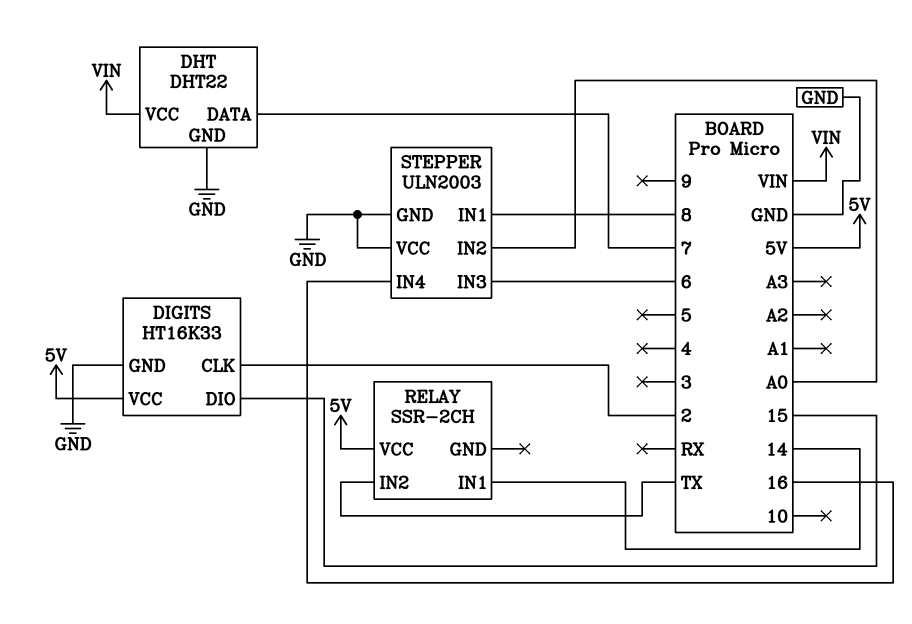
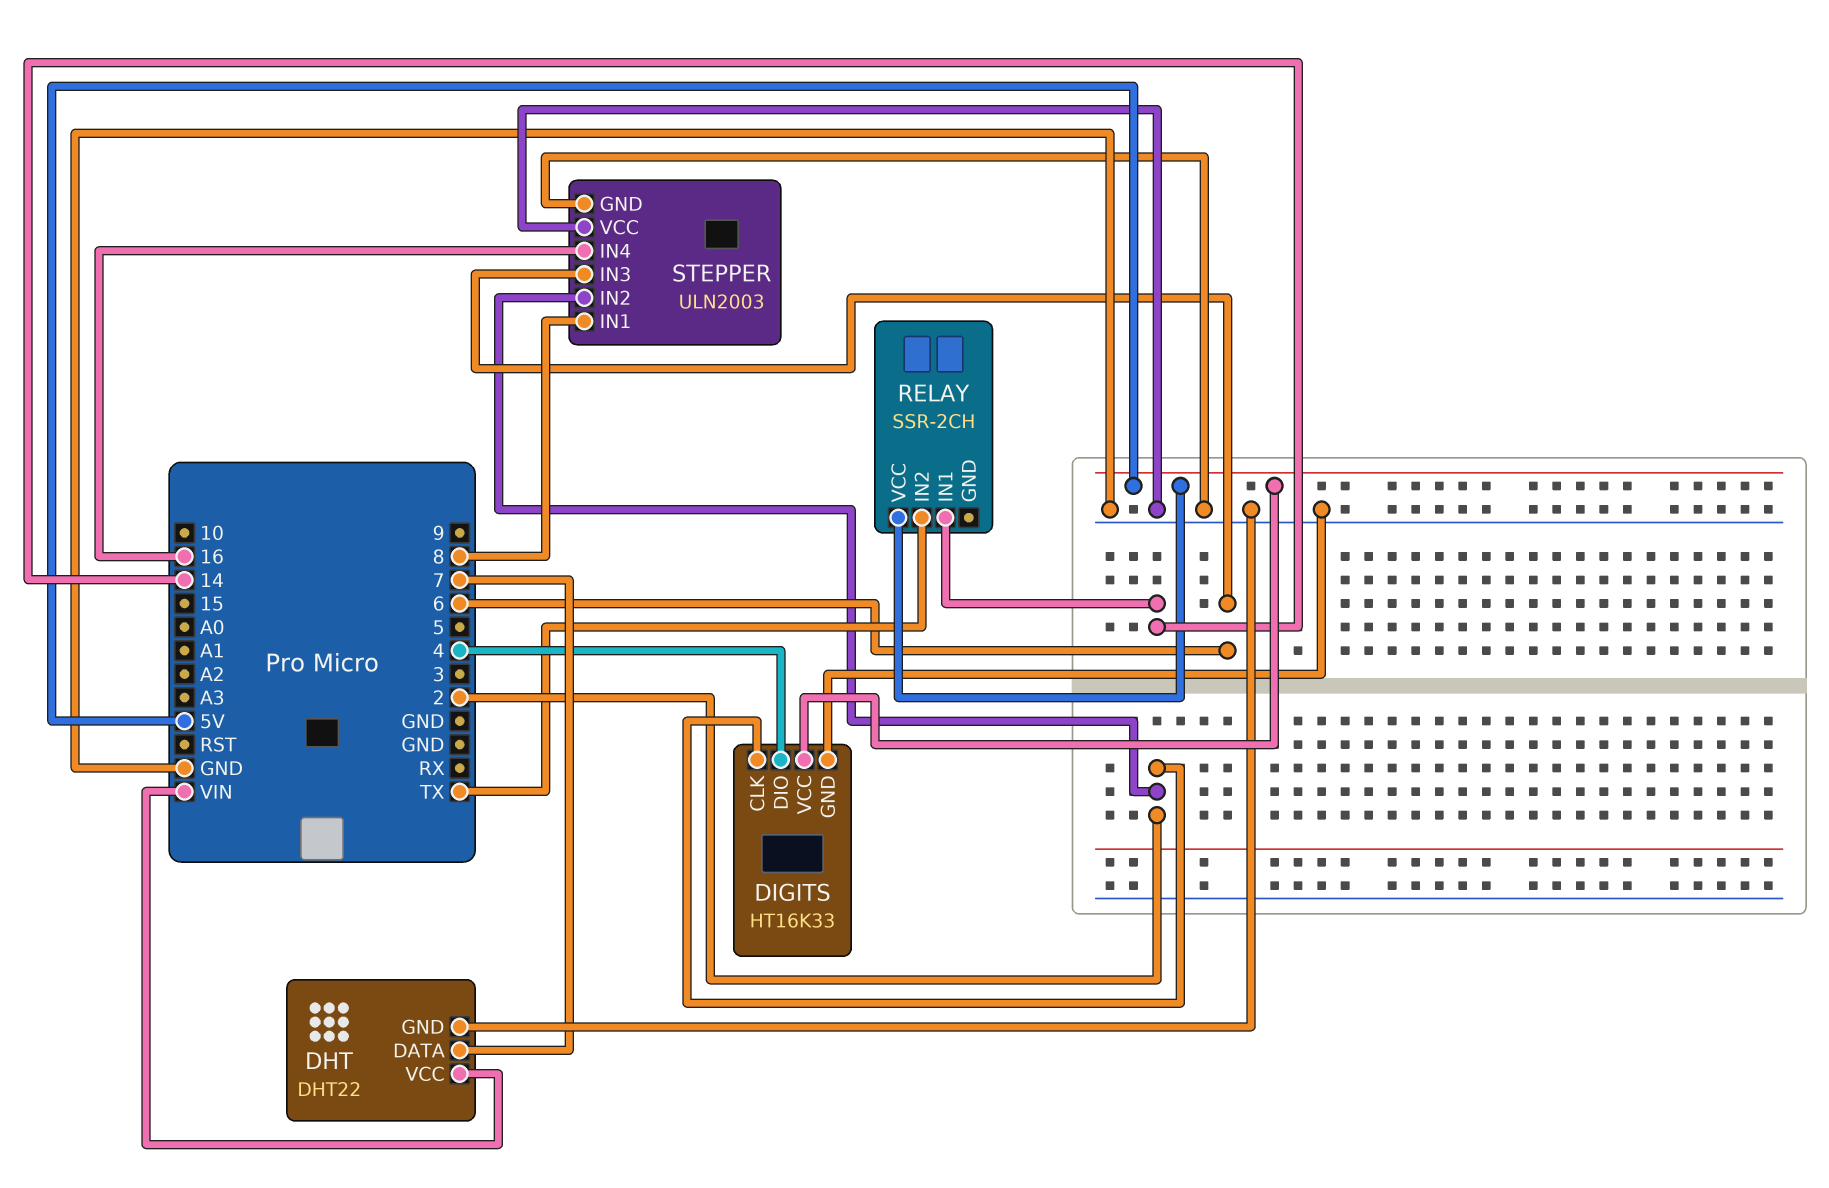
DIGITS pin DIO: 15 -> 4
STEPPER pin IN2: A0 -> 2

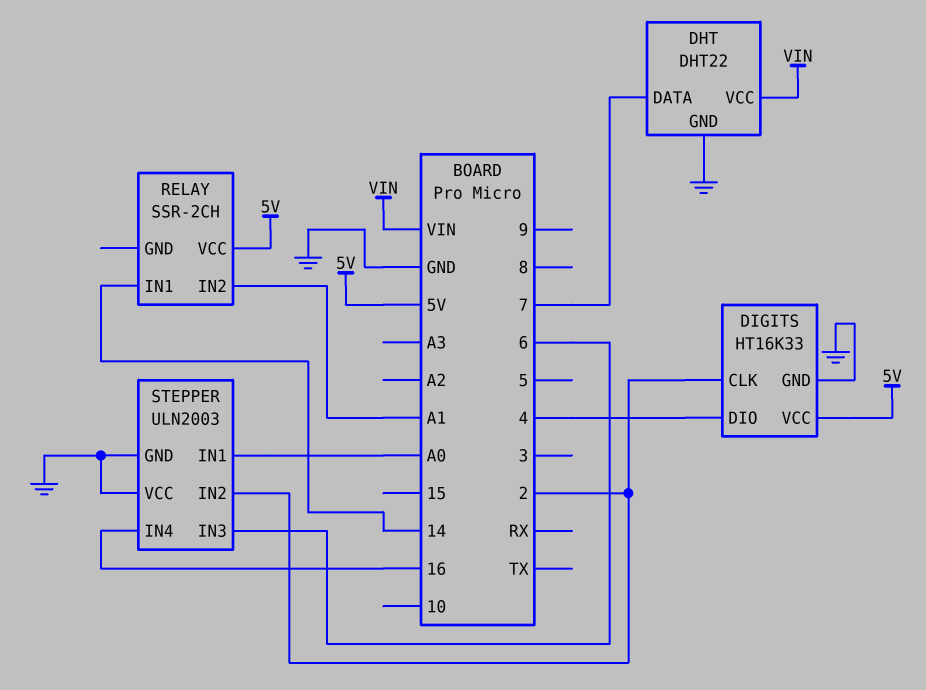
RELAY pin IN2: TX -> A1
STEPPER pin IN1: 8 -> A0

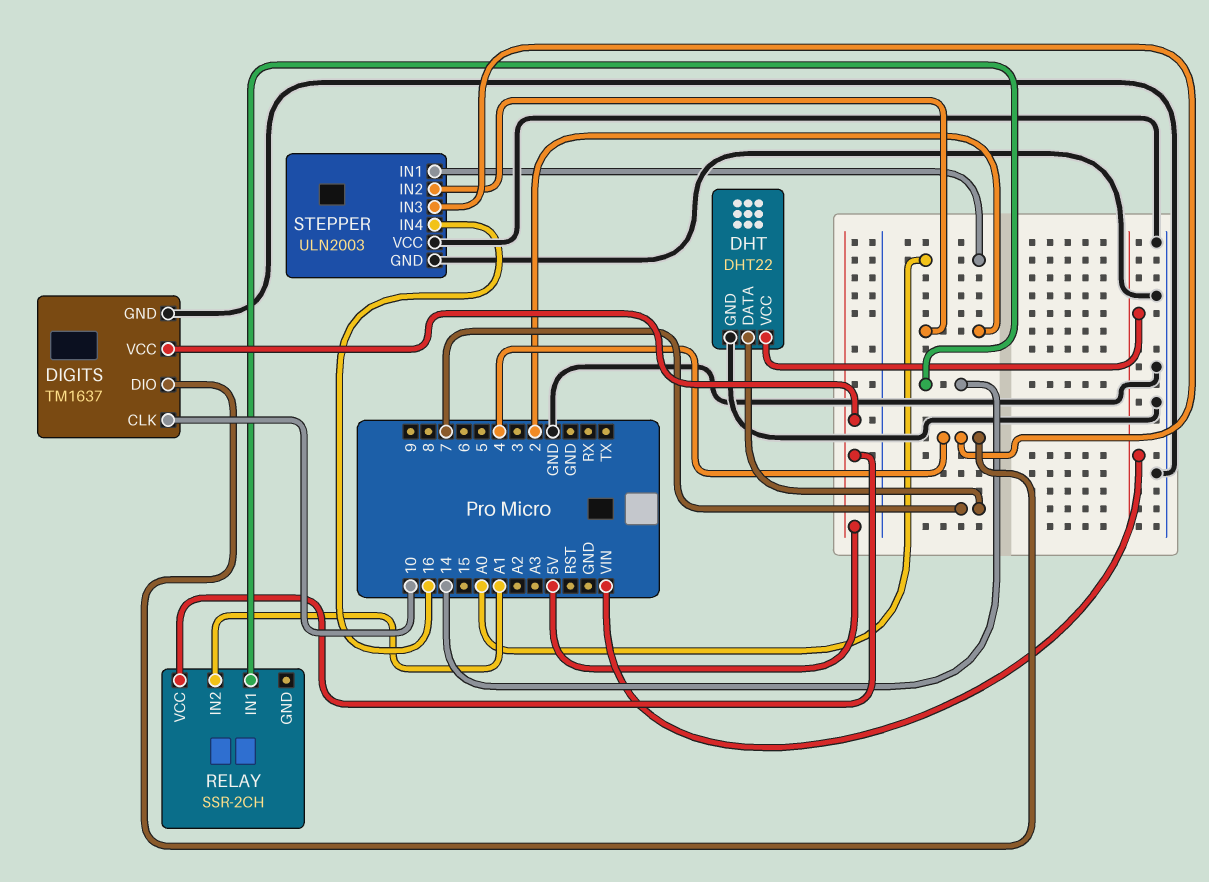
DIGITS: HT16K33 -> TM1637
DIGITS pin CLK: 2 -> 10
STEPPER pin IN3: 6 -> 4

